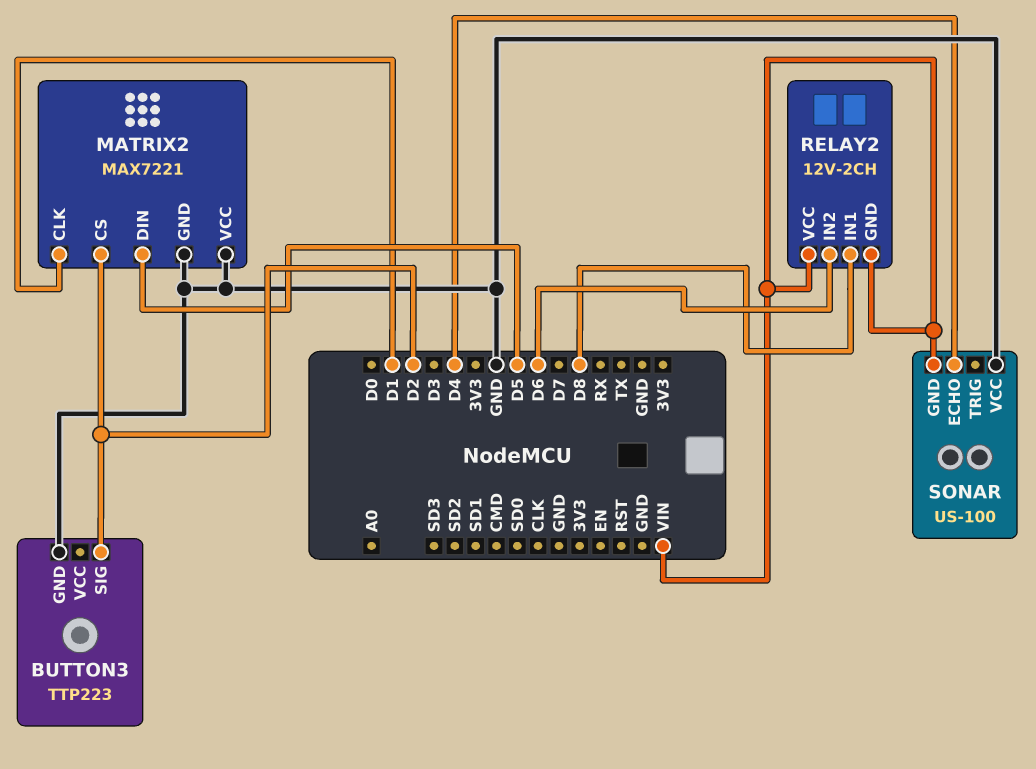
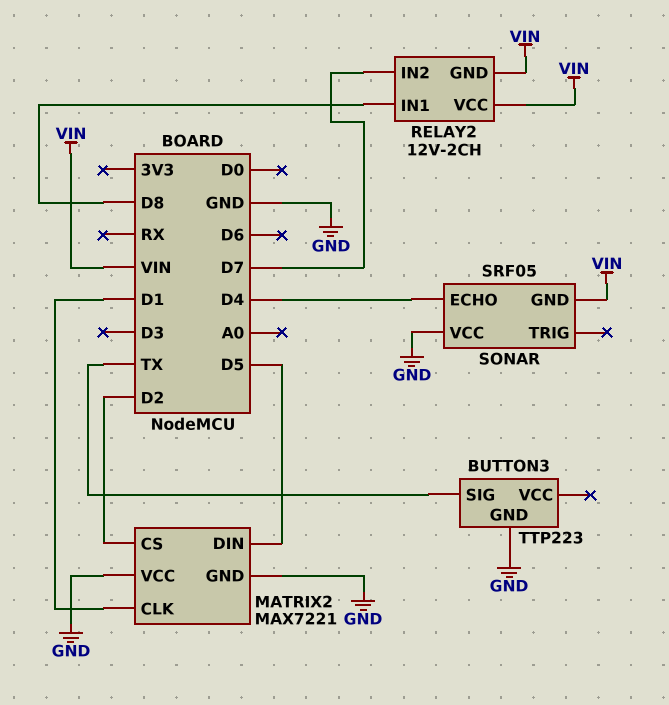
BUTTON3 pin SIG: D2 -> TX
RELAY2 pin IN2: D6 -> D7
SONAR: US-100 -> SRF05

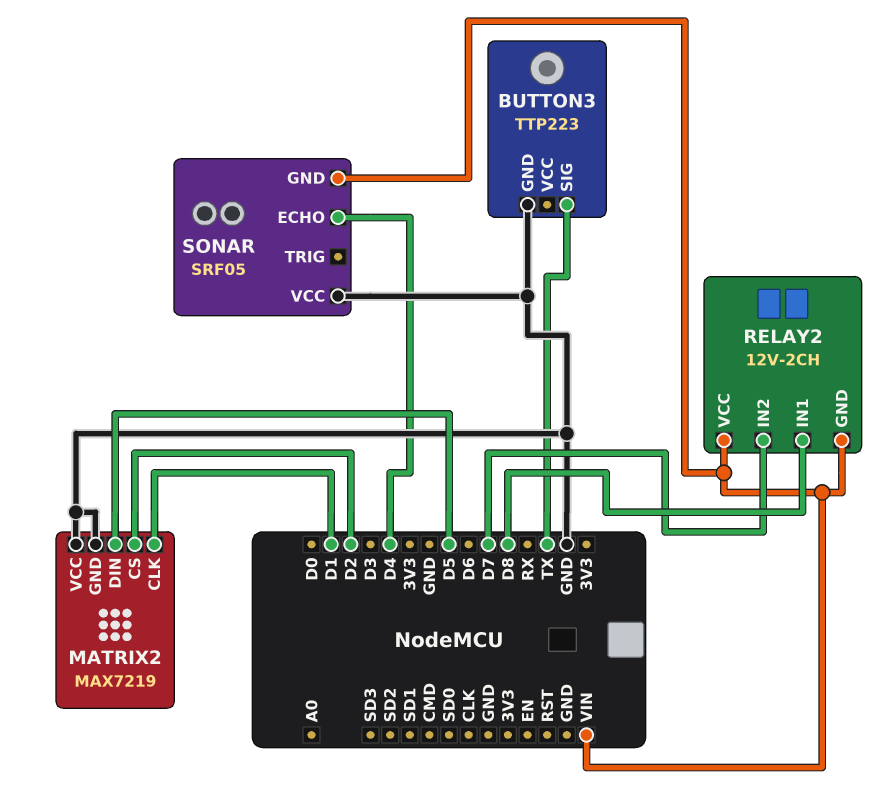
MATRIX2: MAX7221 -> MAX7219

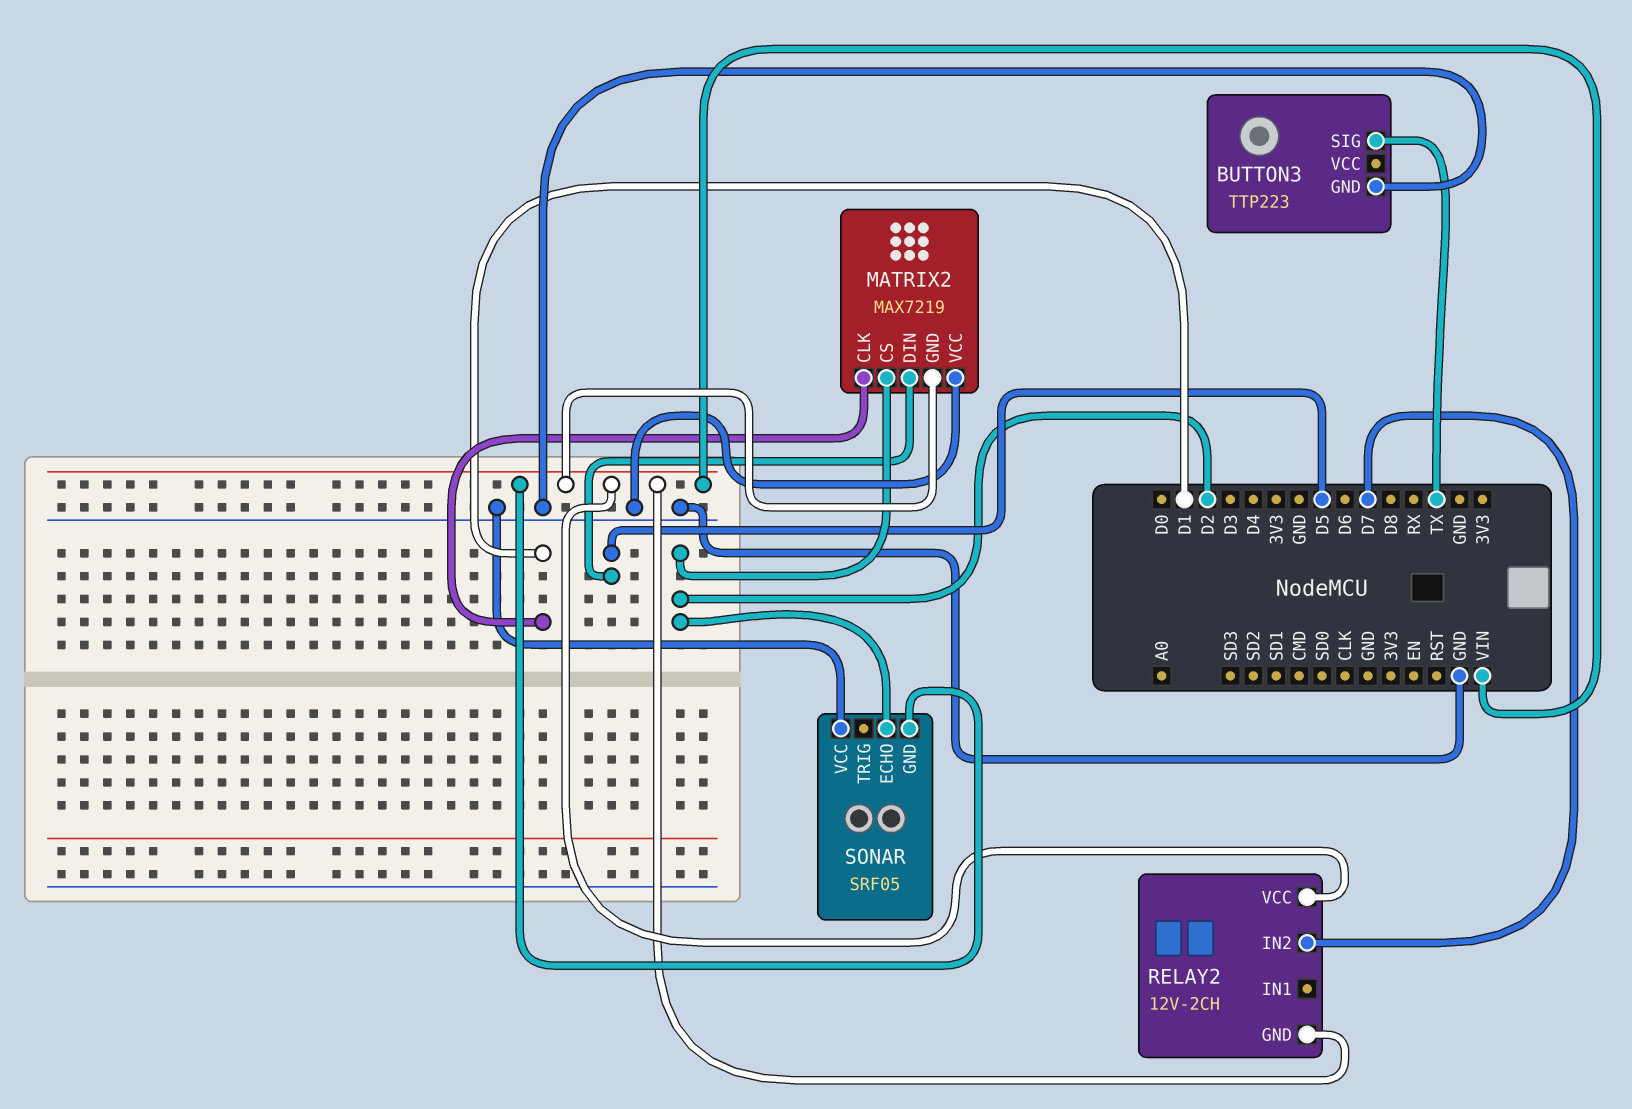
MATRIX2 pin GND: GND -> VIN
RELAY2 pin IN1: D8 -> none
SONAR pin ECHO: D4 -> D2

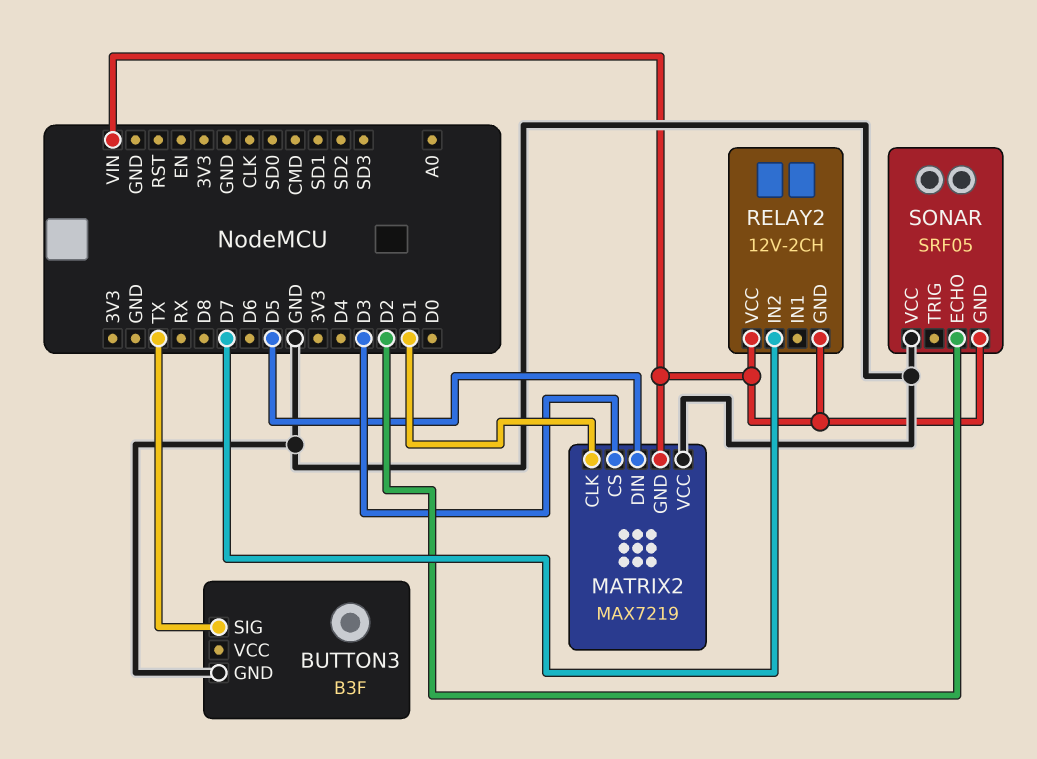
BUTTON3: TTP223 -> B3F
MATRIX2 pin CS: D2 -> D3

